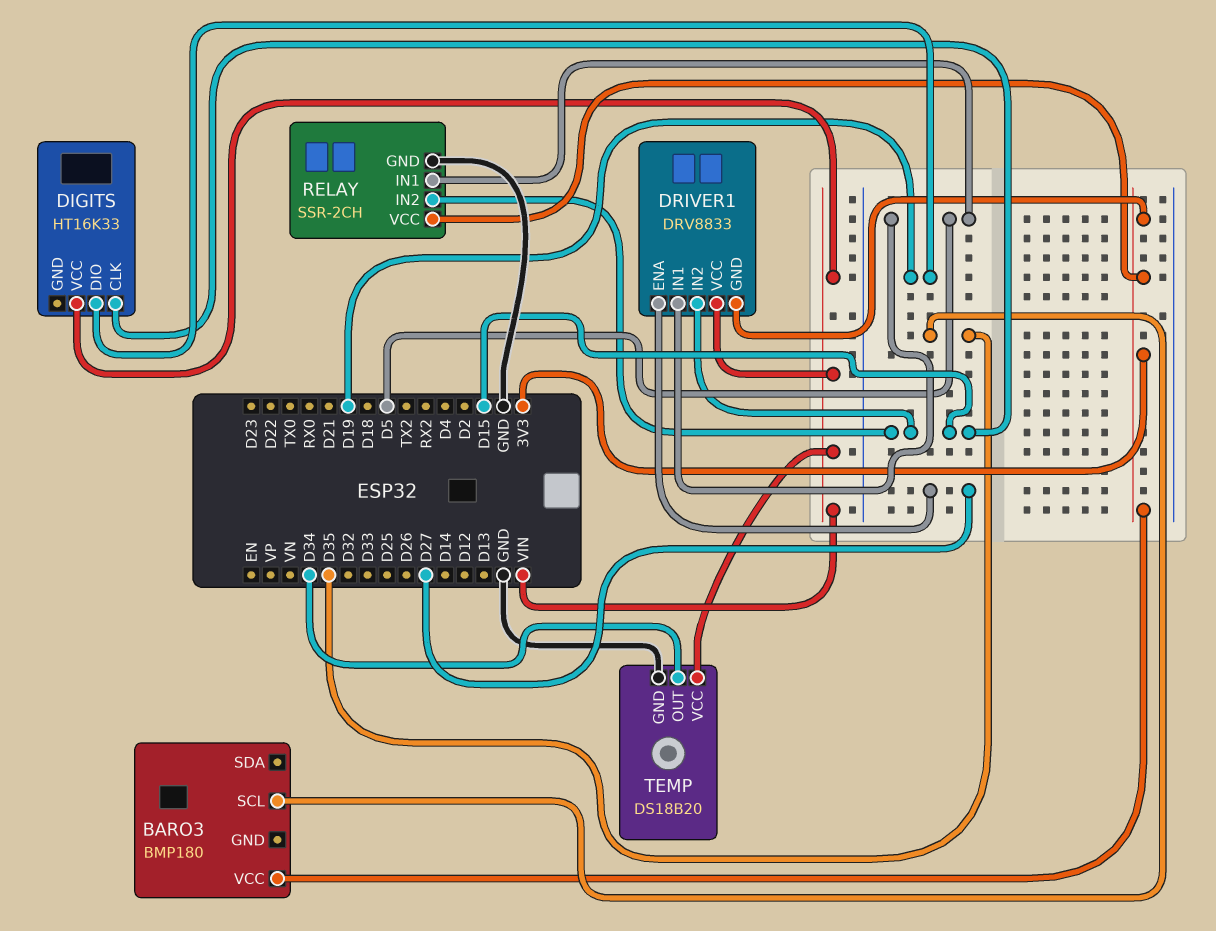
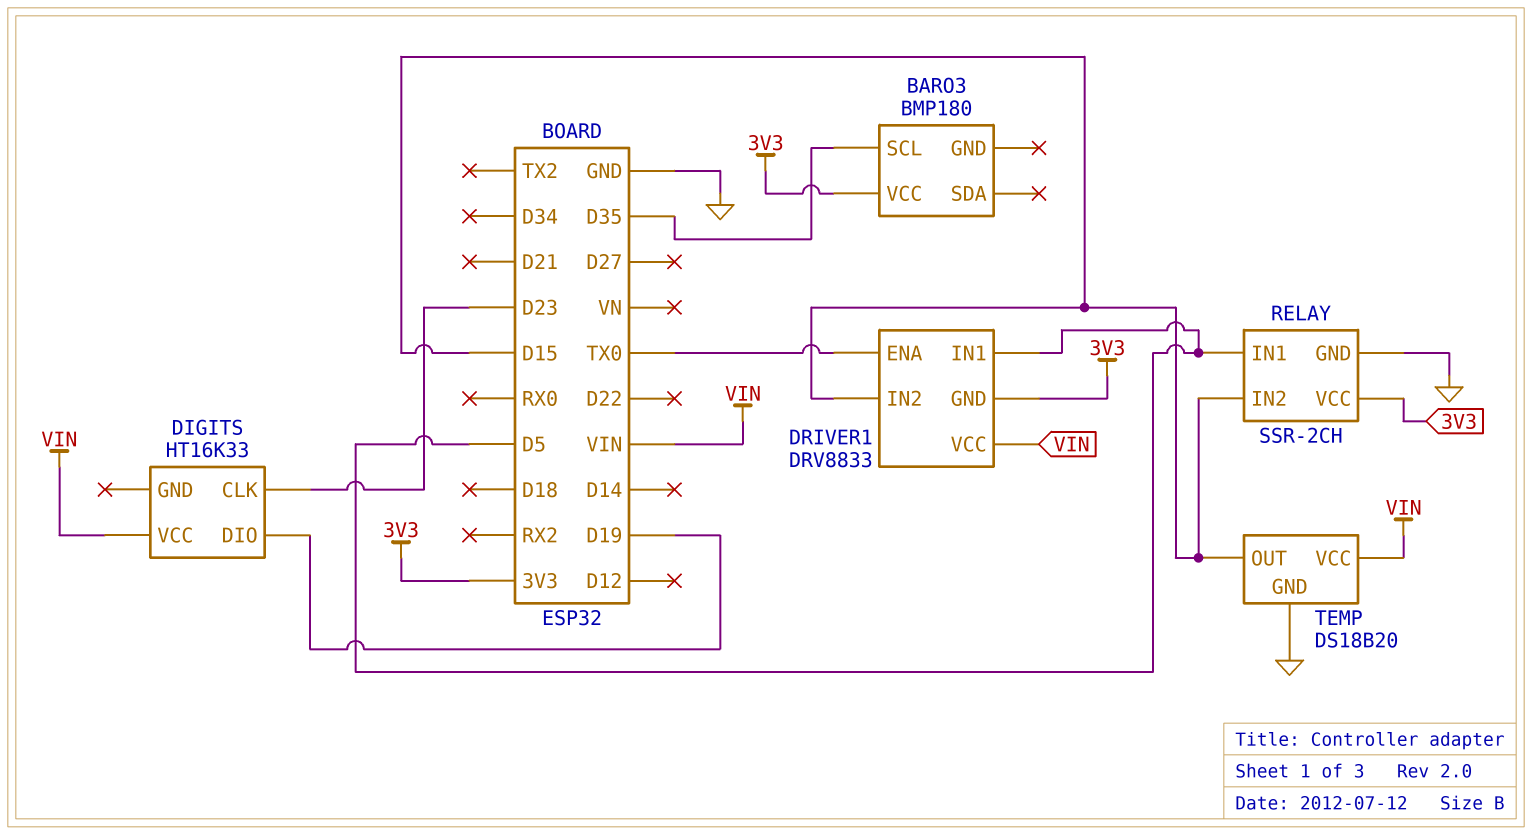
DIGITS pin CLK: D15 -> D23
DRIVER1 pin ENA: D27 -> TX0
TEMP pin OUT: D34 -> D15

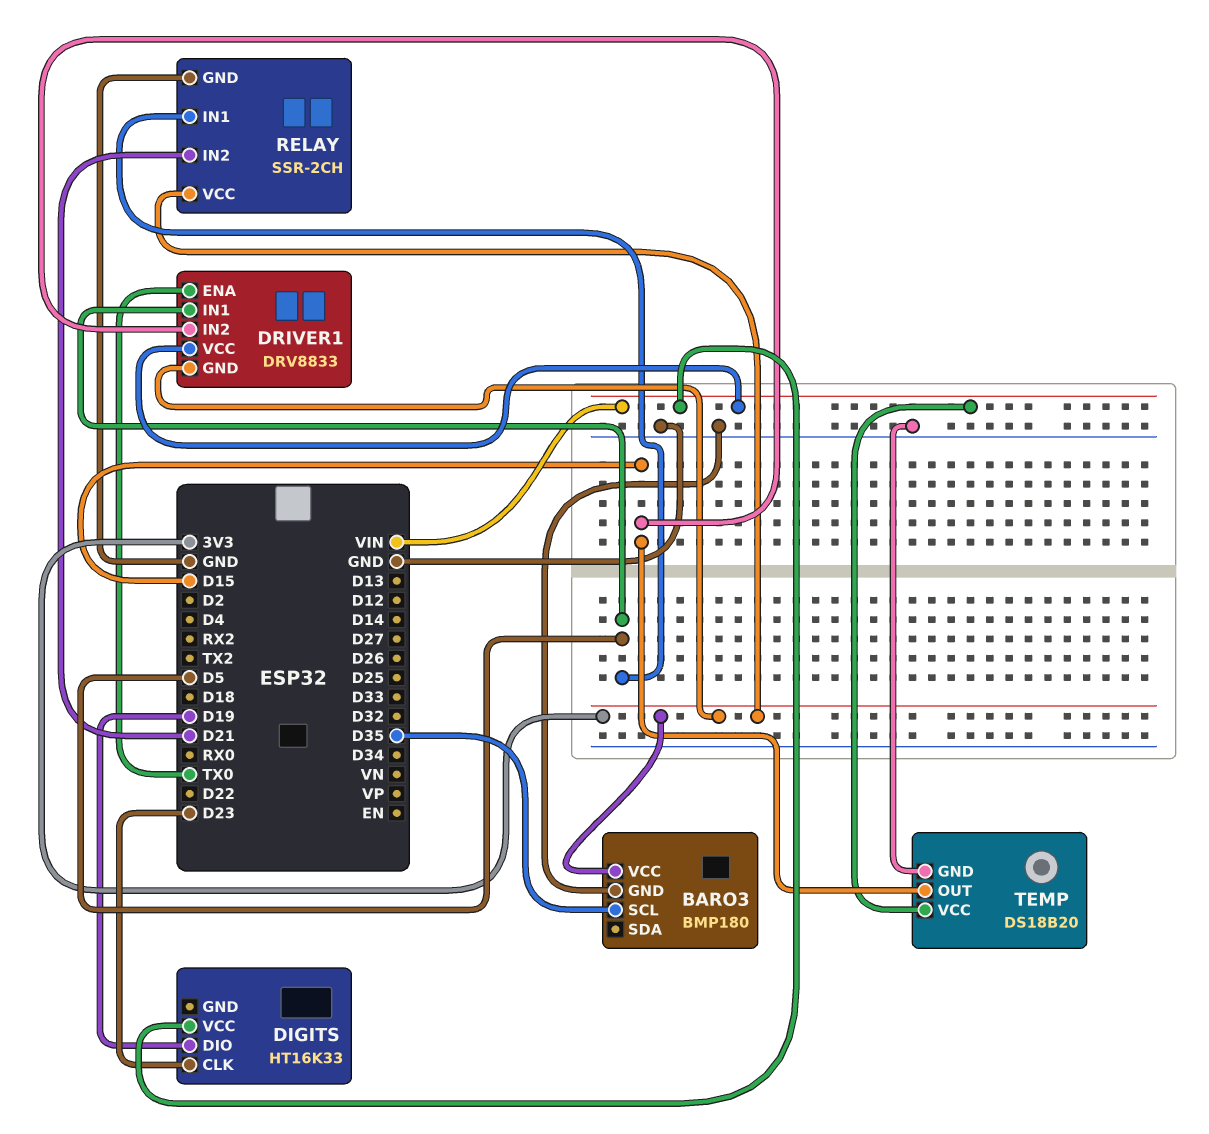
BARO3 pin GND: none -> GND
RELAY pin IN2: D15 -> D21

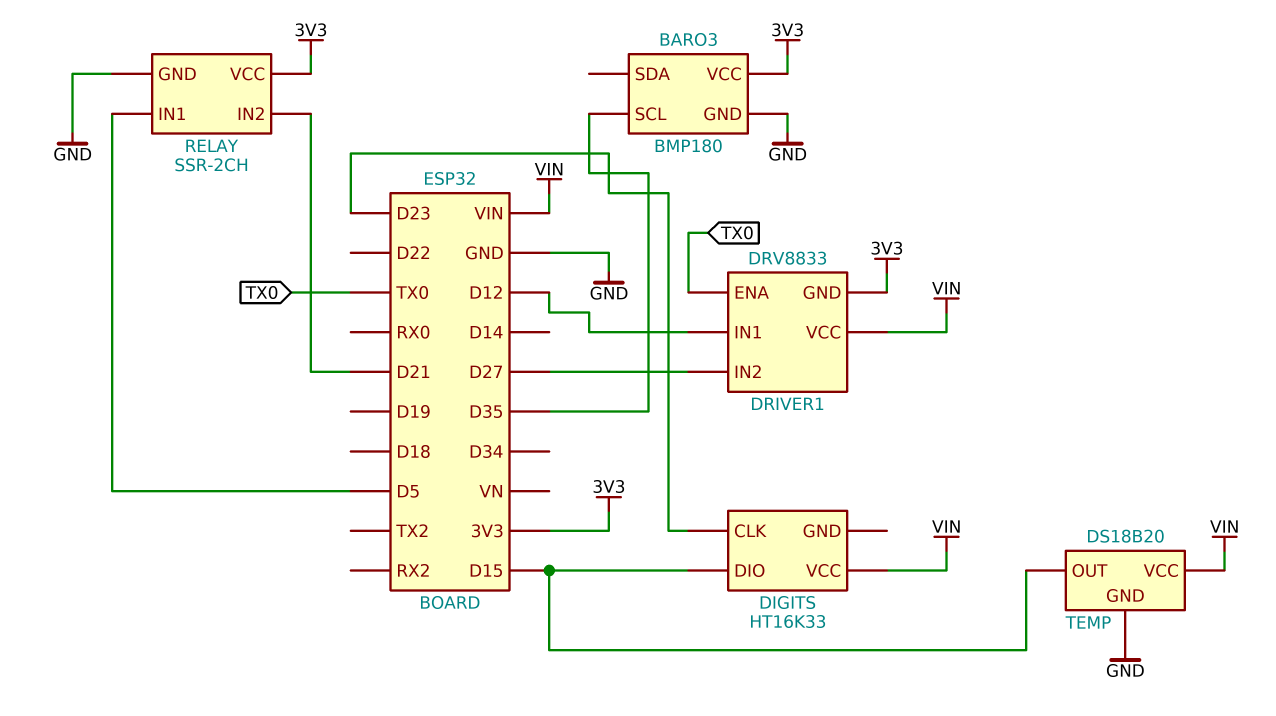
DIGITS pin DIO: D19 -> D15
DRIVER1 pin IN1: D5 -> D12
DRIVER1 pin IN2: D15 -> D27

